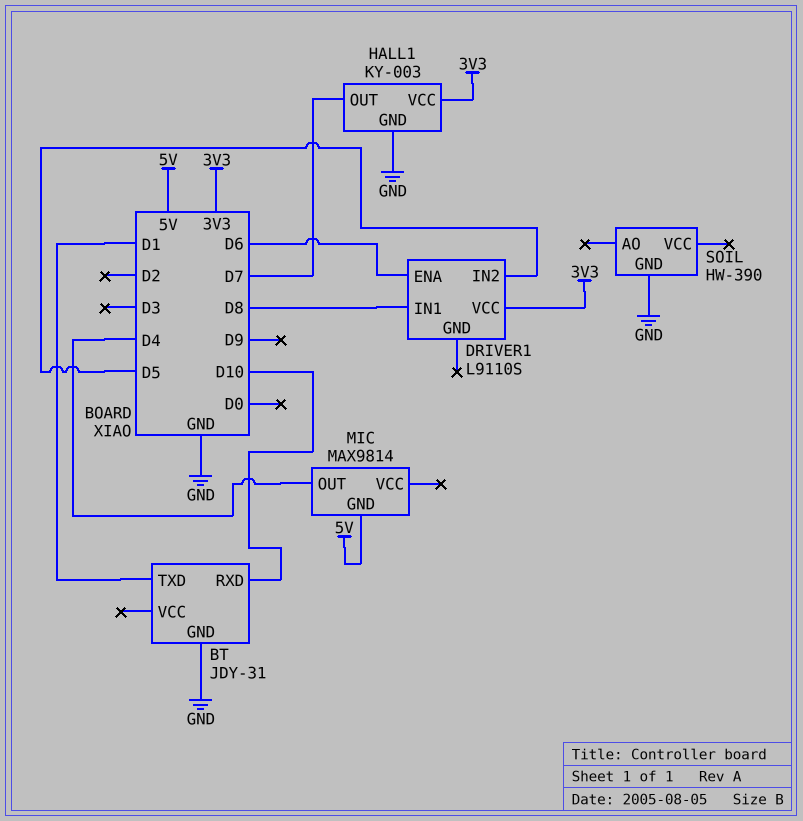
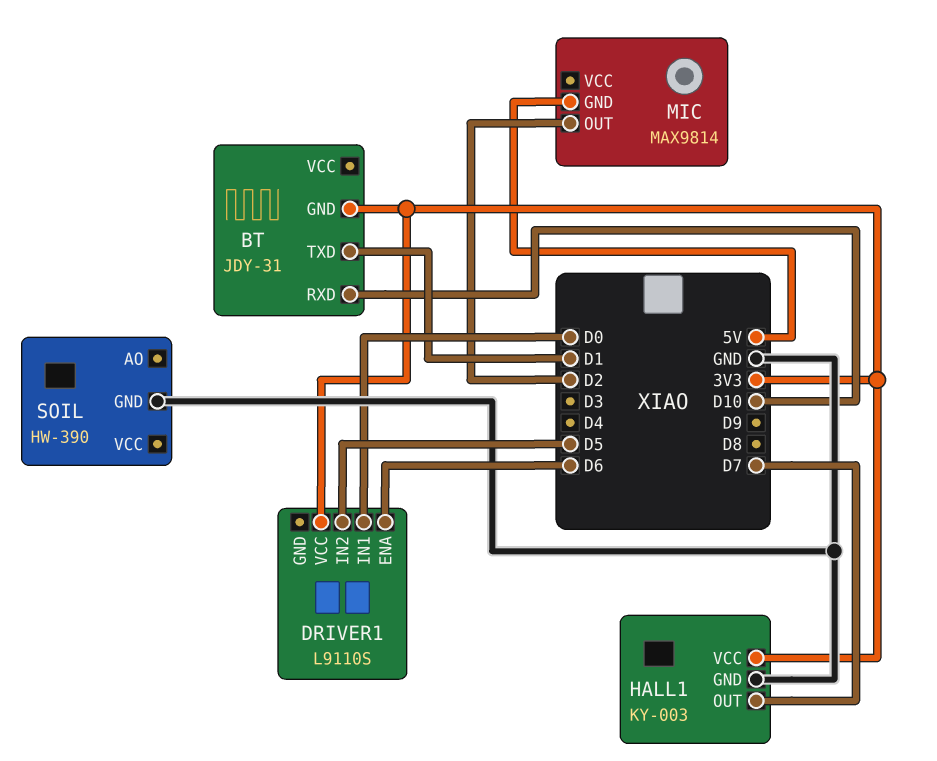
BT pin GND: GND -> 3V3
DRIVER1 pin IN1: D8 -> D0
MIC pin OUT: D4 -> D2

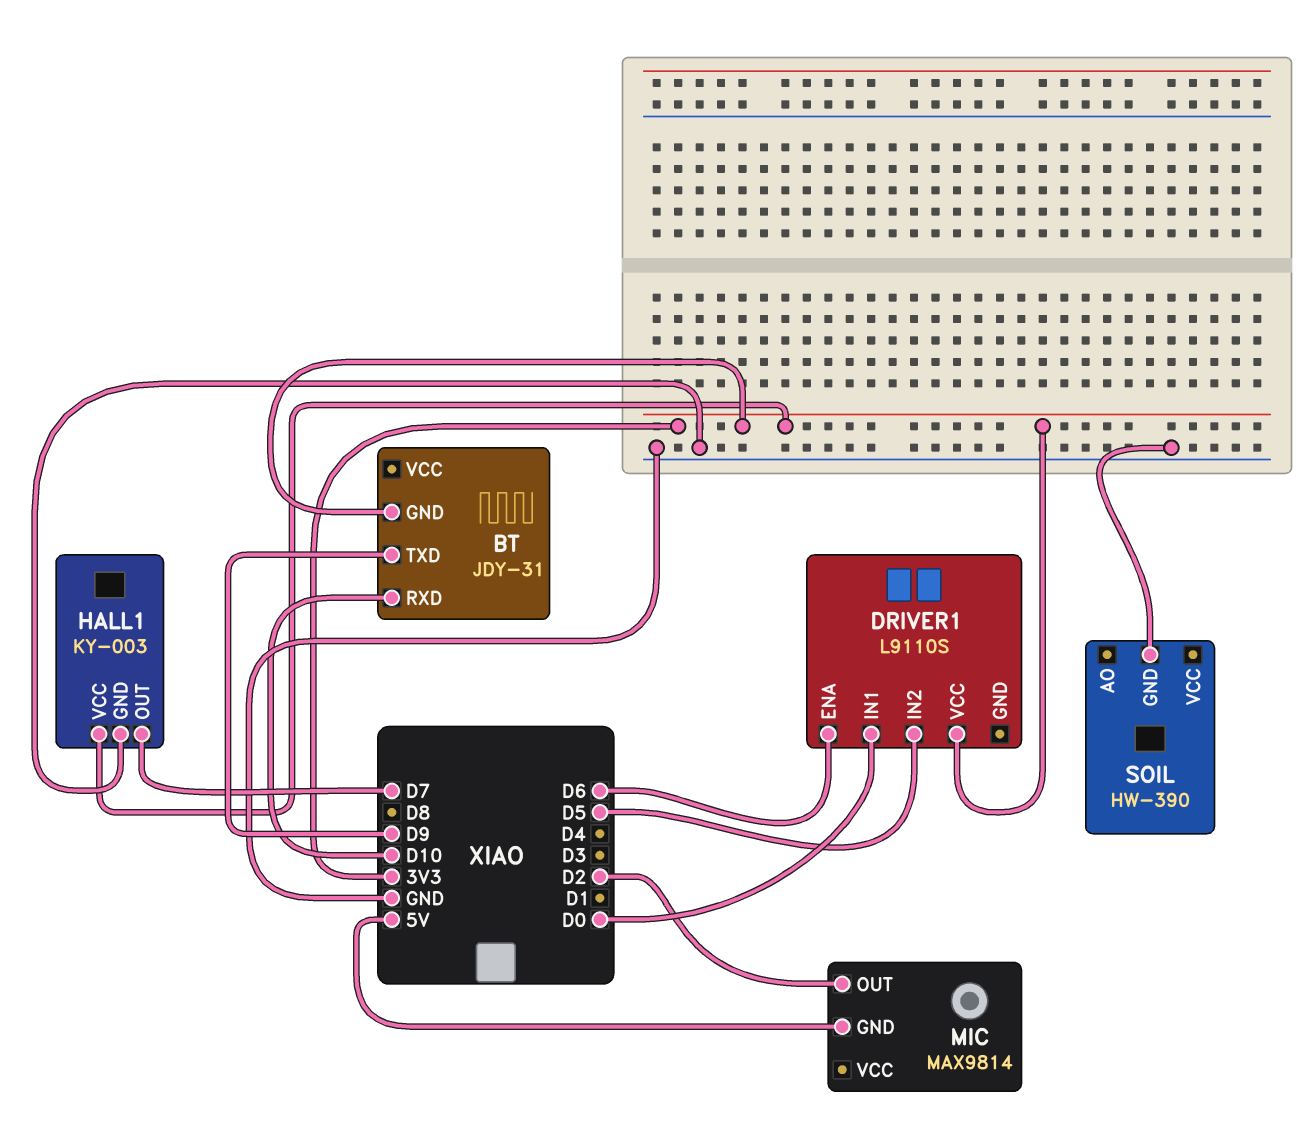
BT pin TXD: D1 -> D9

